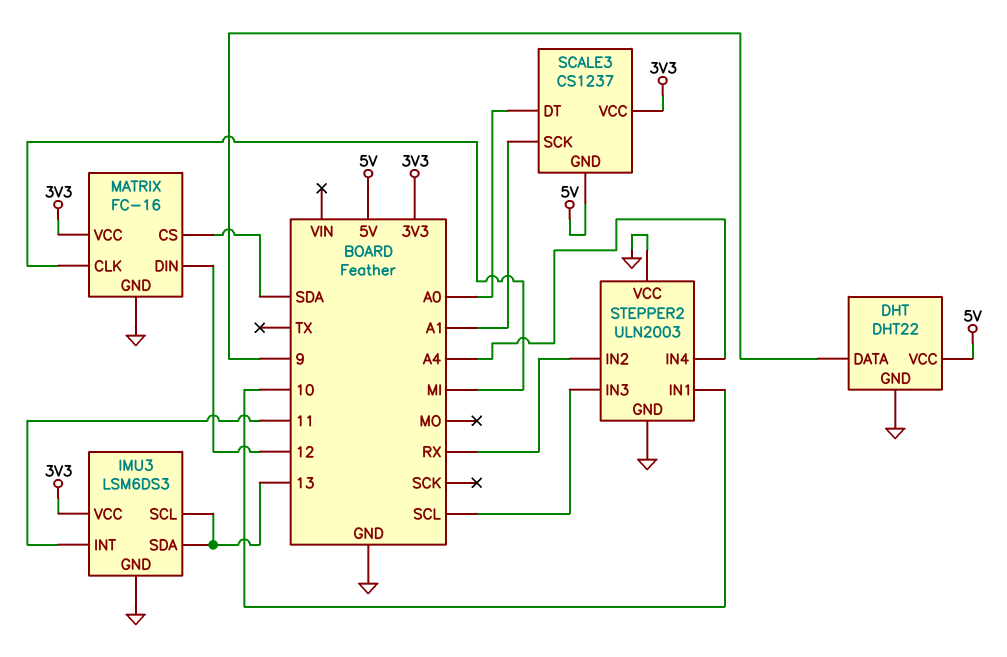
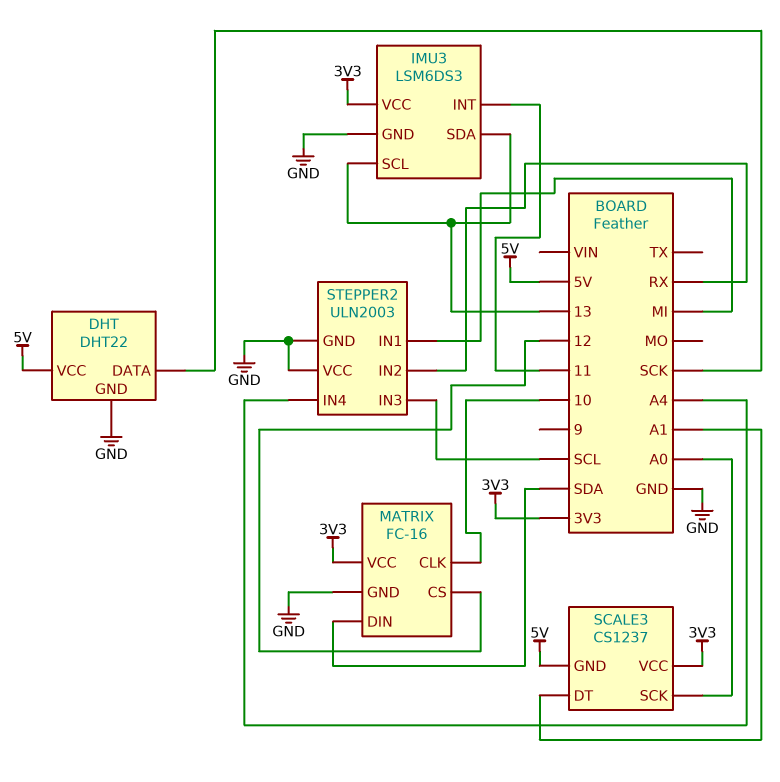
DHT pin DATA: 9 -> SCK
MATRIX pin CLK: MI -> 10
MATRIX pin CS: SDA -> 12
MATRIX pin DIN: 12 -> SDA
SCALE3 pin DT: A0 -> A1
SCALE3 pin SCK: A1 -> A0
STEPPER2 pin IN1: 10 -> MI

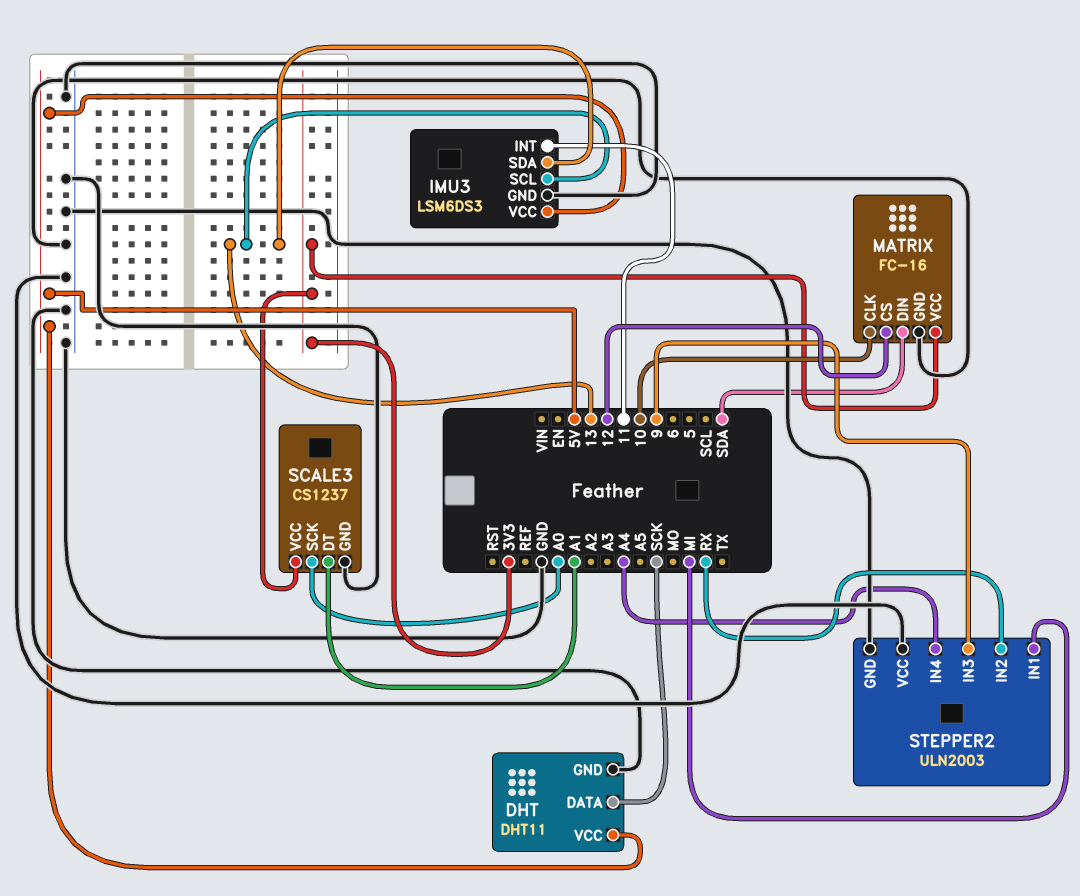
DHT: DHT22 -> DHT11
IMU3 pin VCC: 3V3 -> 5V
SCALE3 pin GND: 5V -> GND
STEPPER2 pin IN3: SCL -> 9

